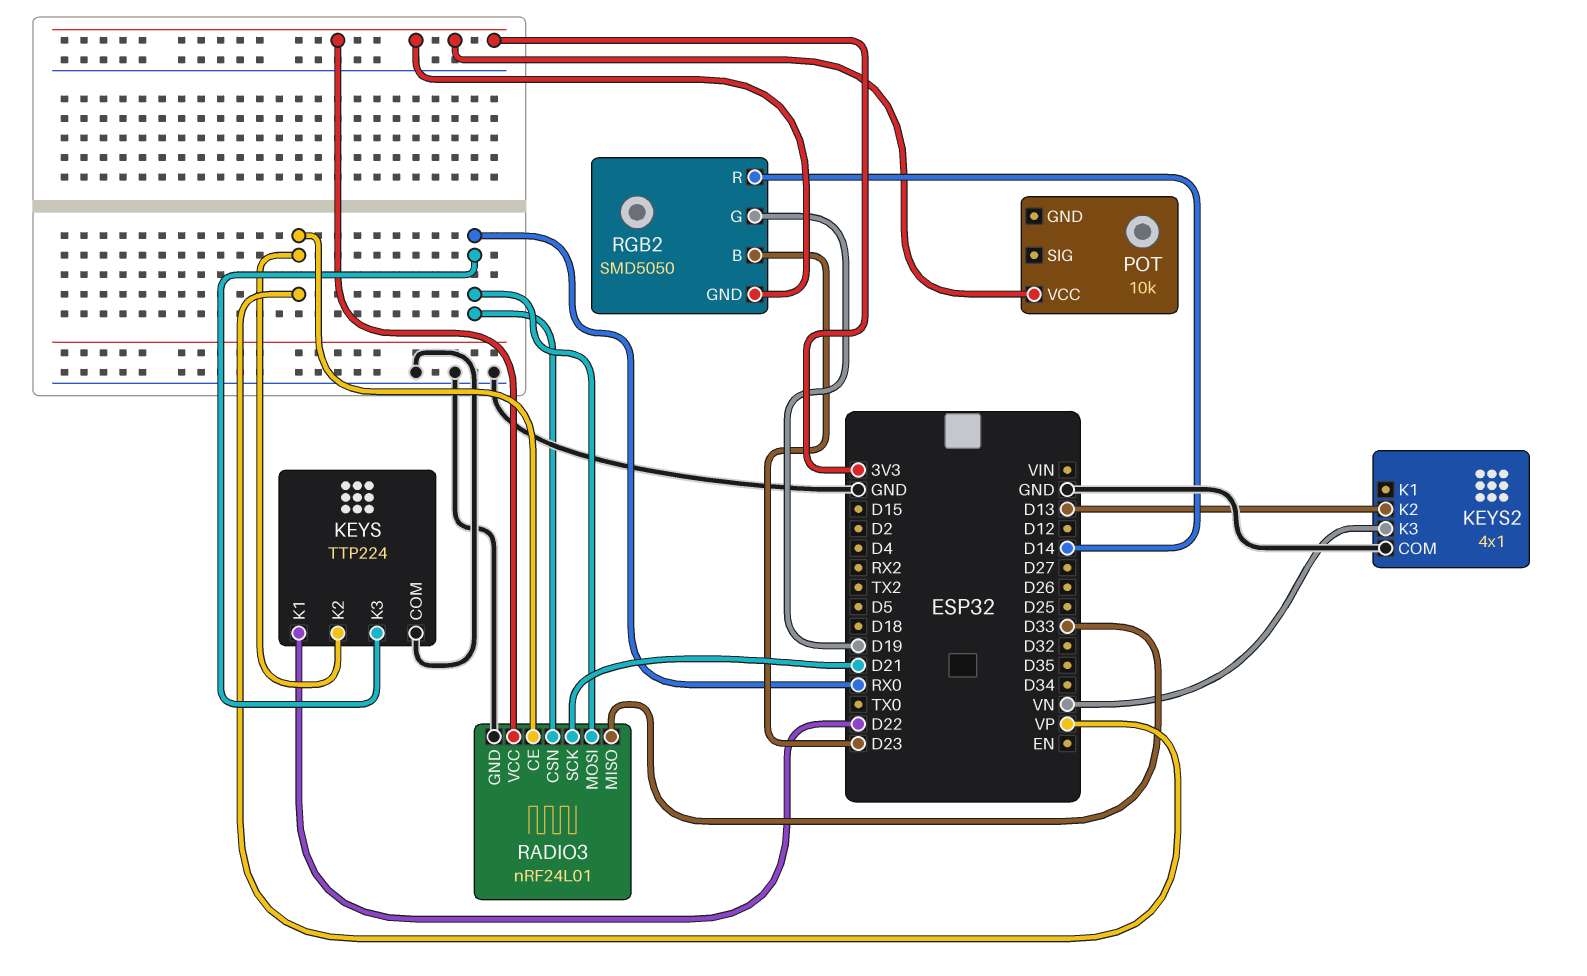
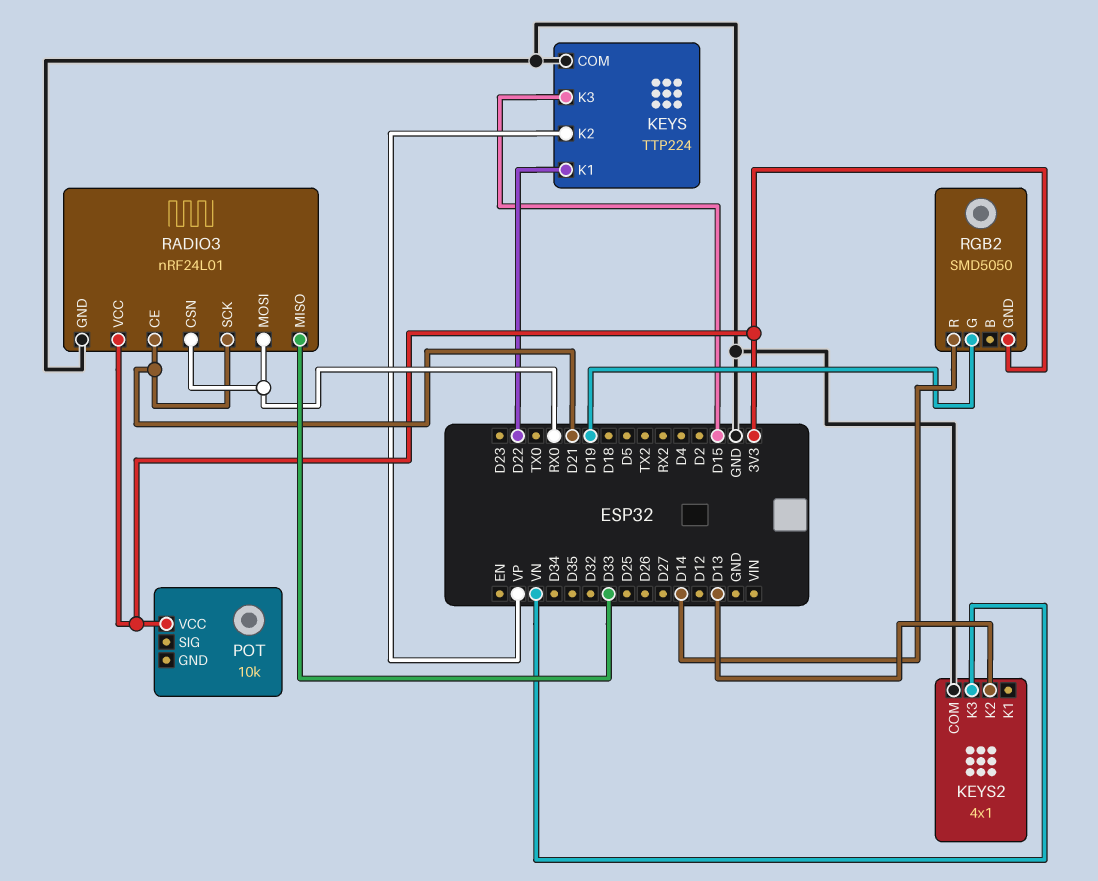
KEYS pin K3: RX0 -> D15
RADIO3 pin CE: VP -> D21
RGB2 pin B: D23 -> none

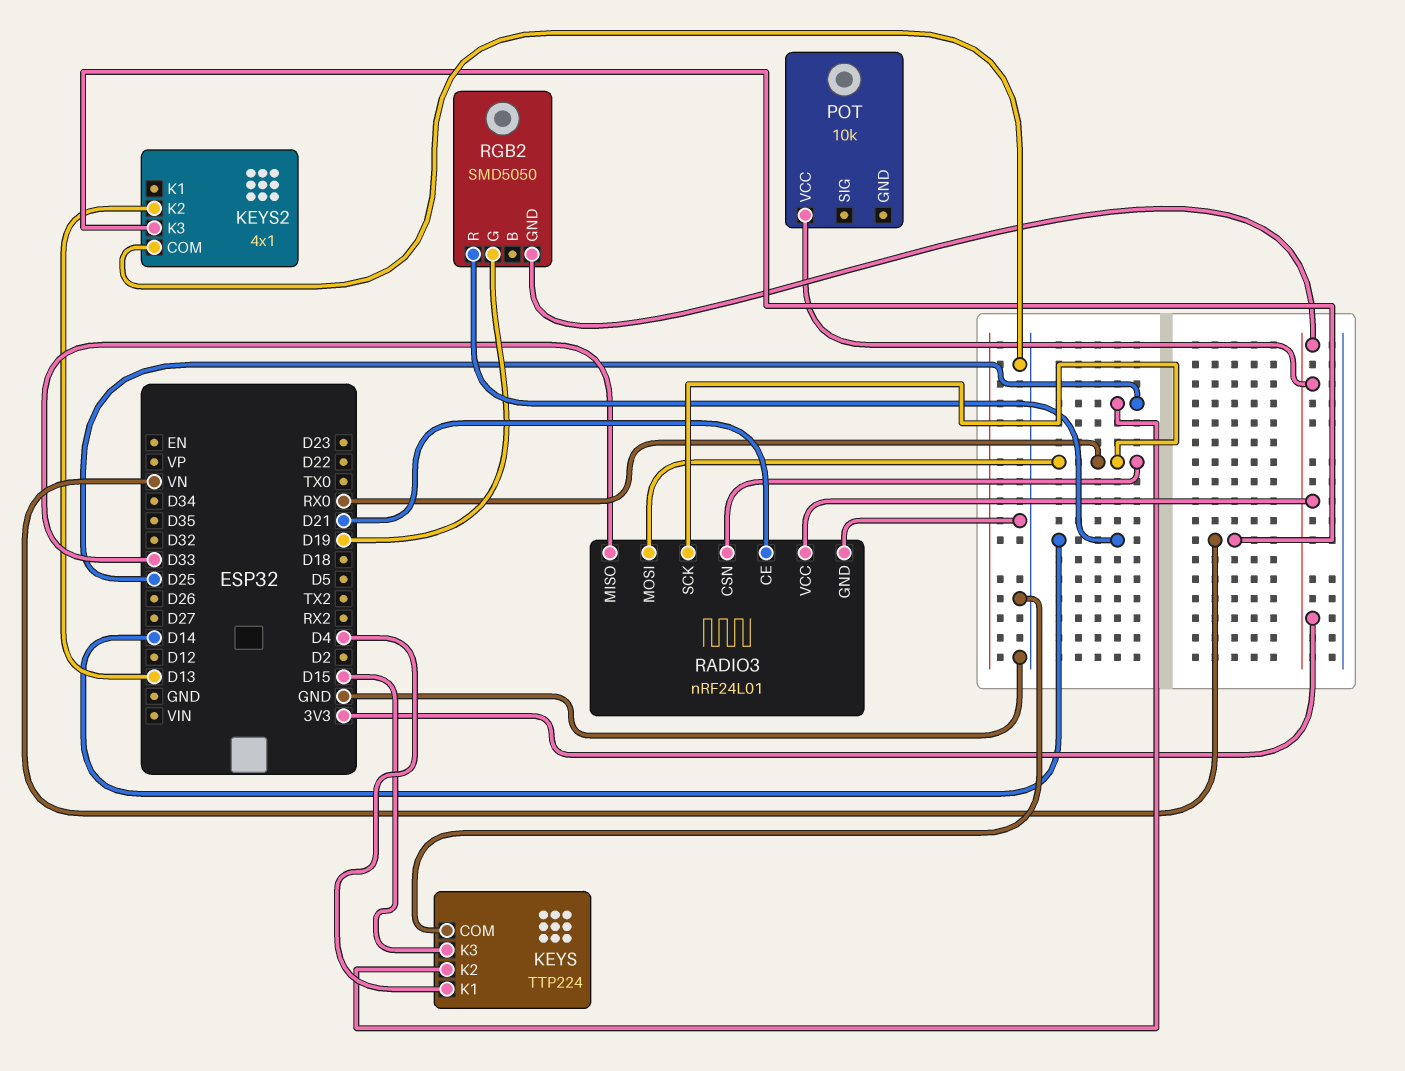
KEYS pin K1: D22 -> D4
KEYS pin K2: VP -> D25
RADIO3 pin SCK: D21 -> RX0

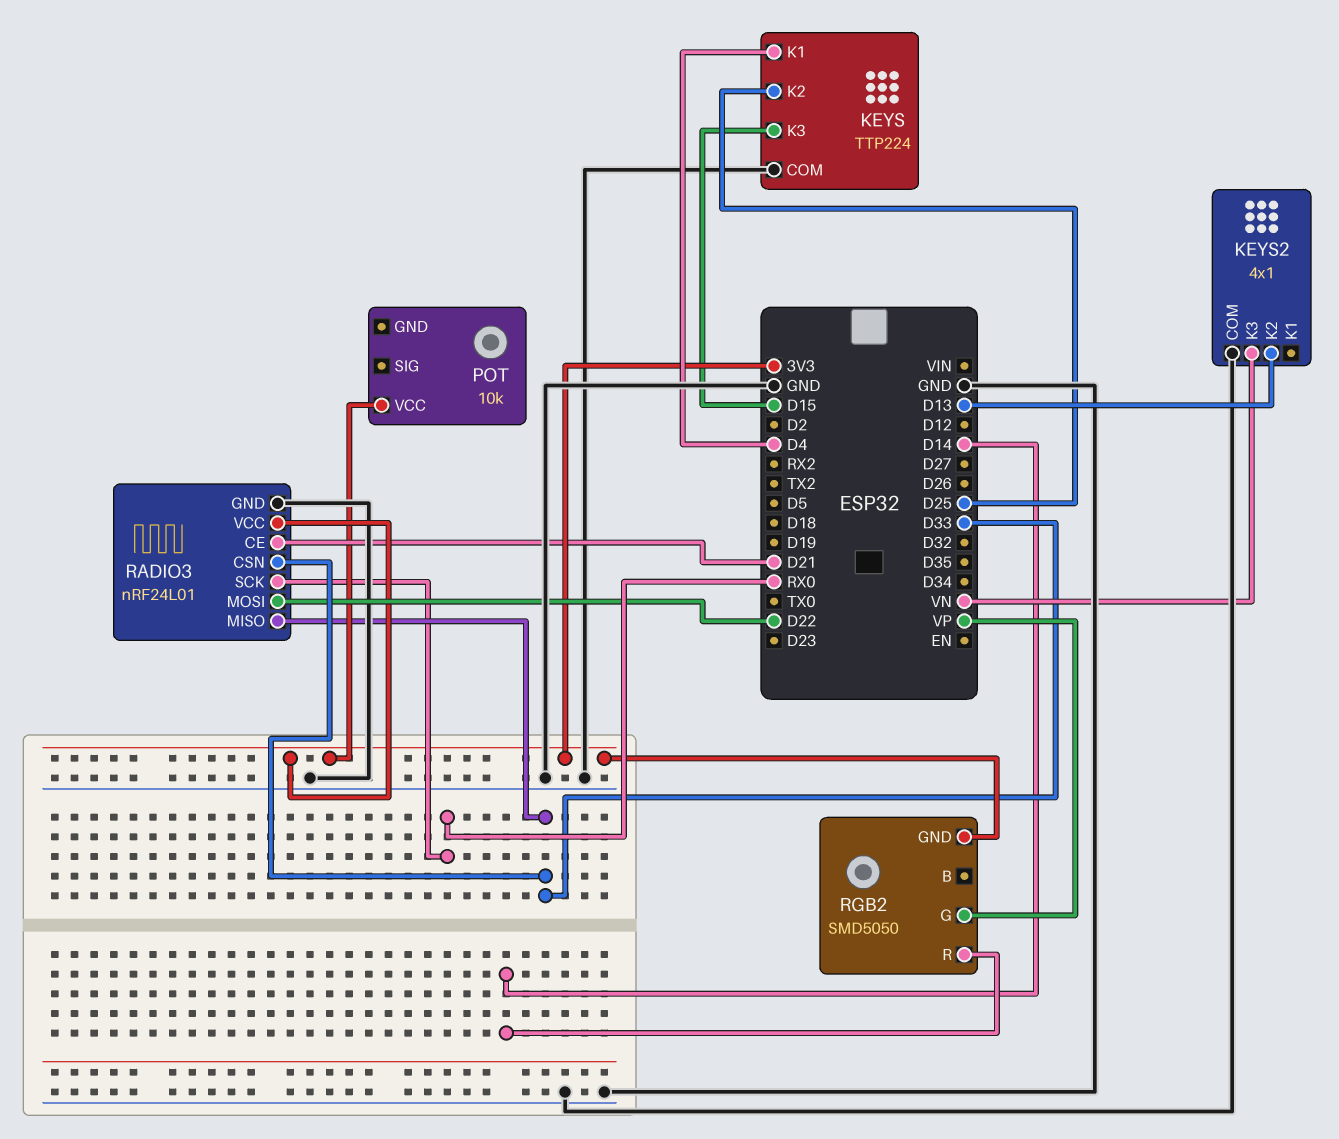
RADIO3 pin CSN: RX0 -> D33
RADIO3 pin MOSI: RX0 -> D22
RGB2 pin G: D19 -> VP

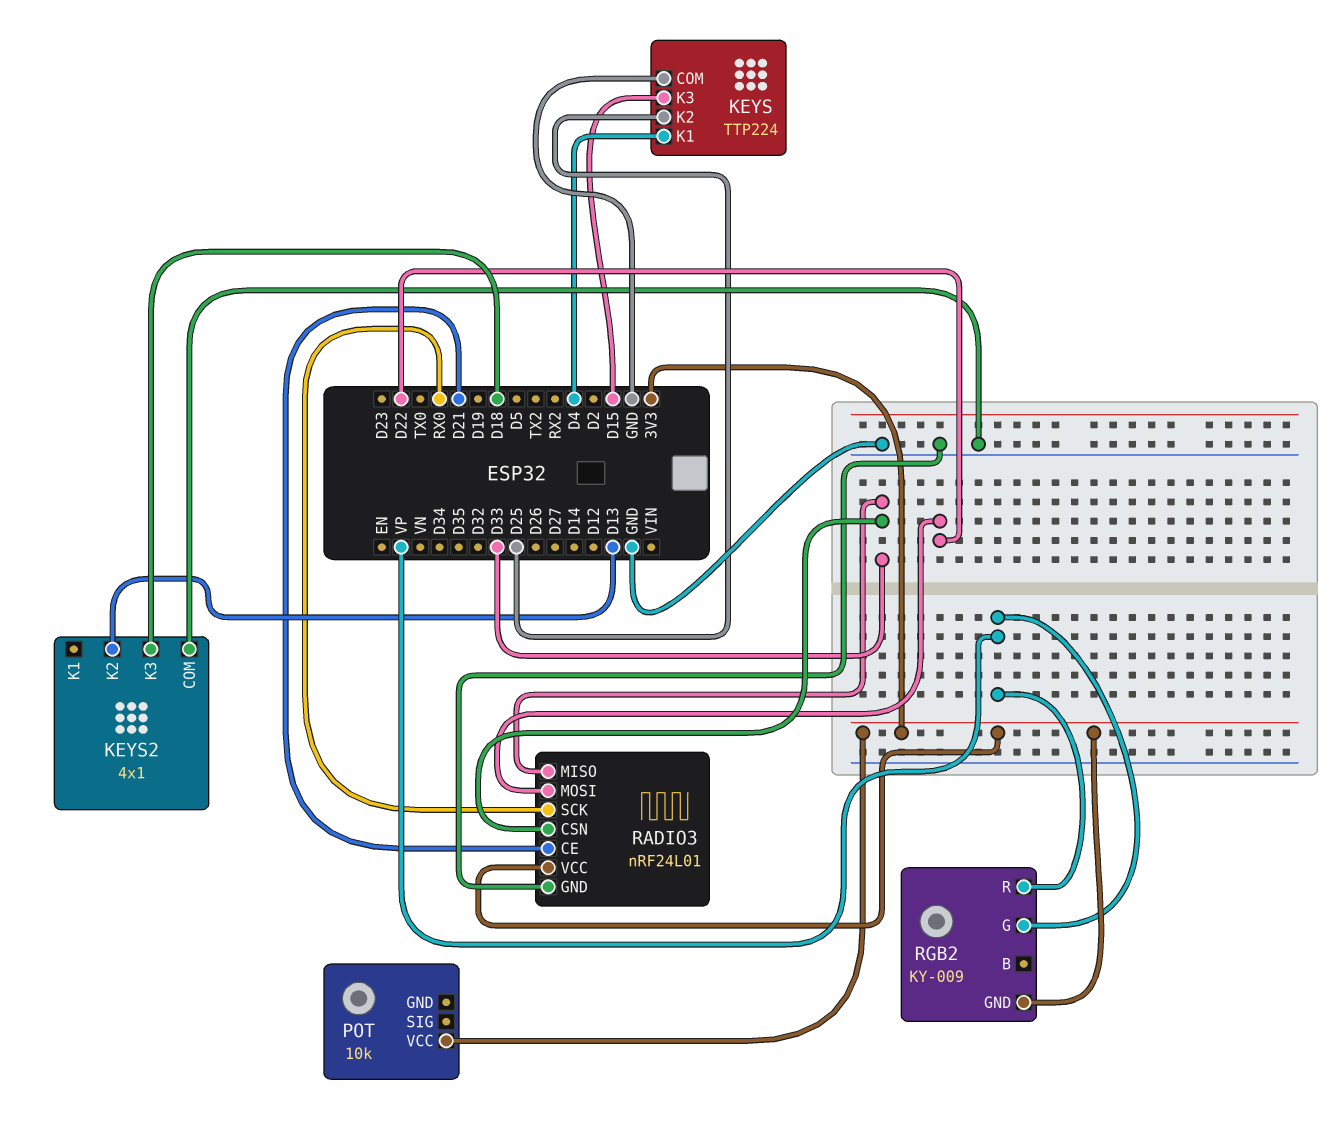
KEYS2 pin K3: VN -> D18
RGB2: SMD5050 -> KY-009
RGB2 pin R: D14 -> VP

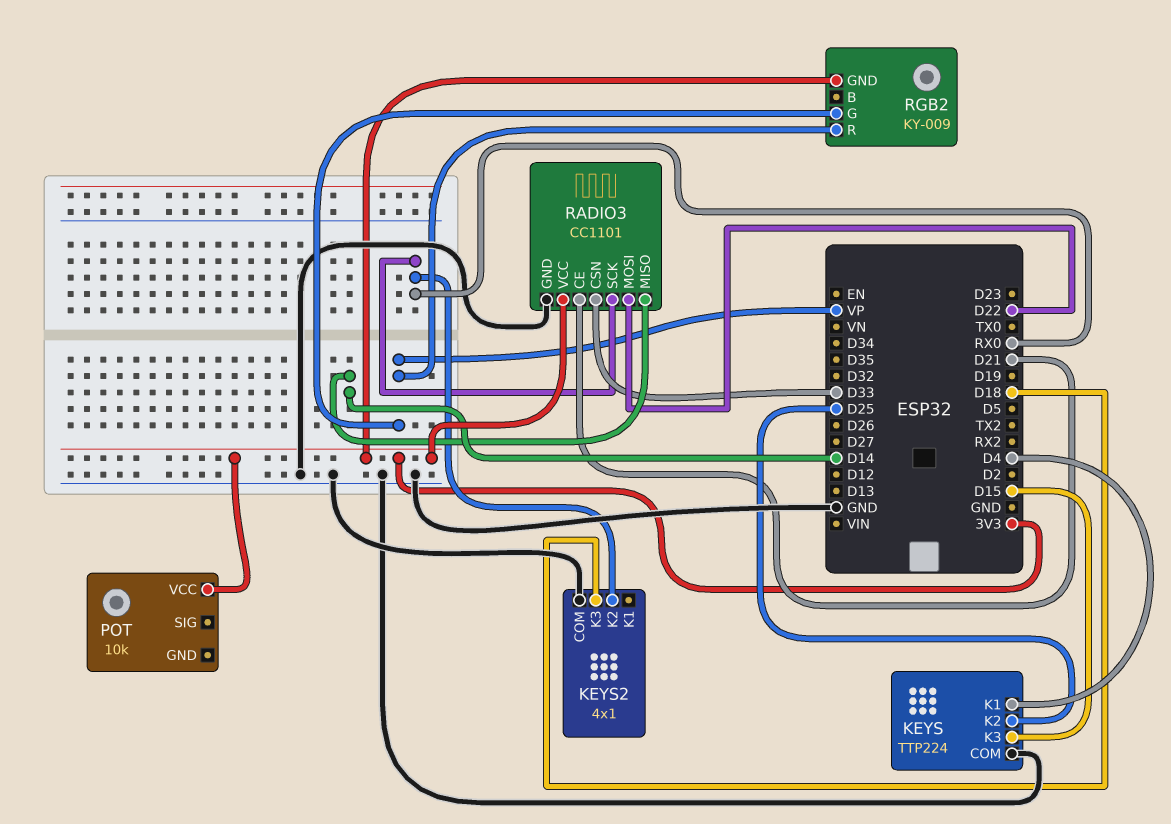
KEYS2 pin K2: D13 -> RX0
RADIO3: nRF24L01 -> CC1101
RADIO3 pin MISO: D33 -> D14

